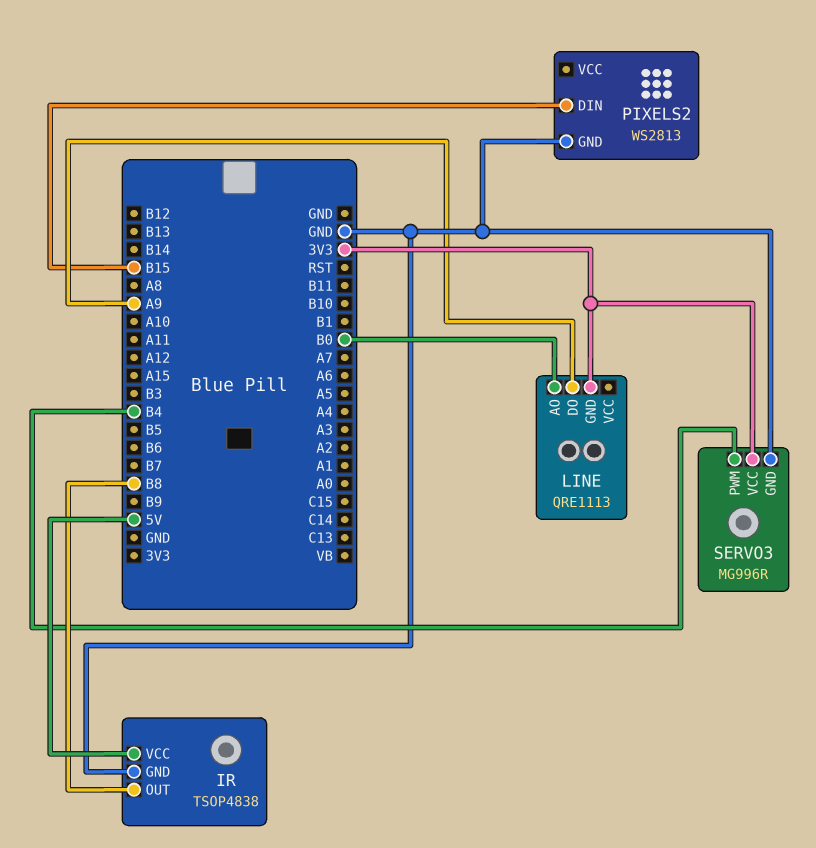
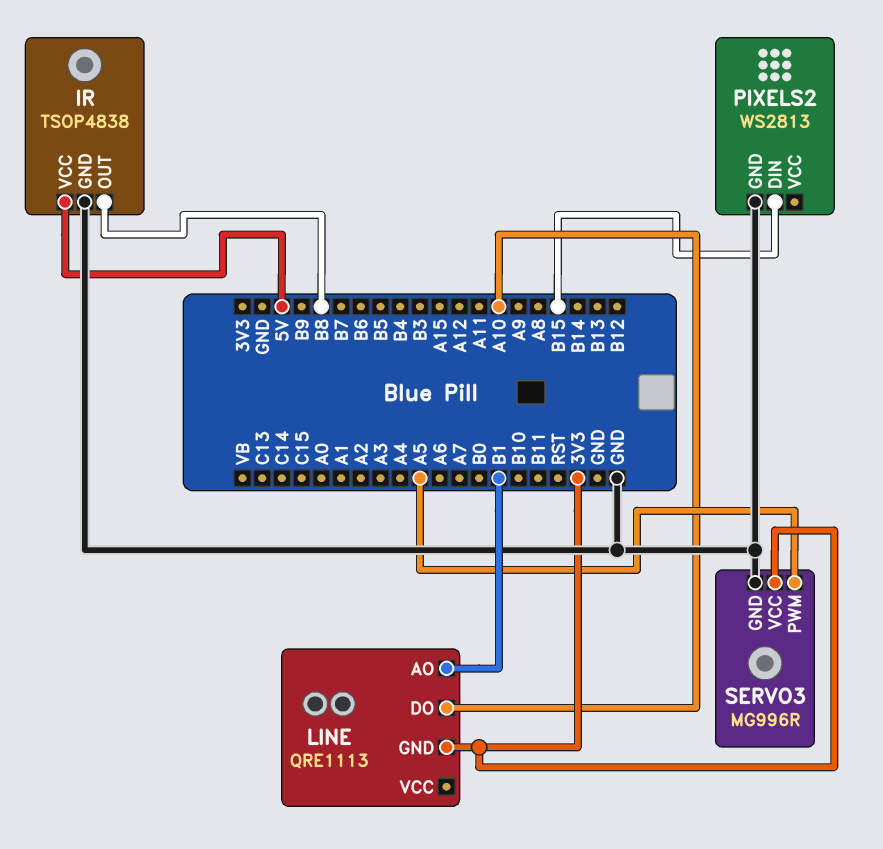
LINE pin AO: B0 -> B1
LINE pin DO: A9 -> A10
SERVO3 pin PWM: B4 -> A5

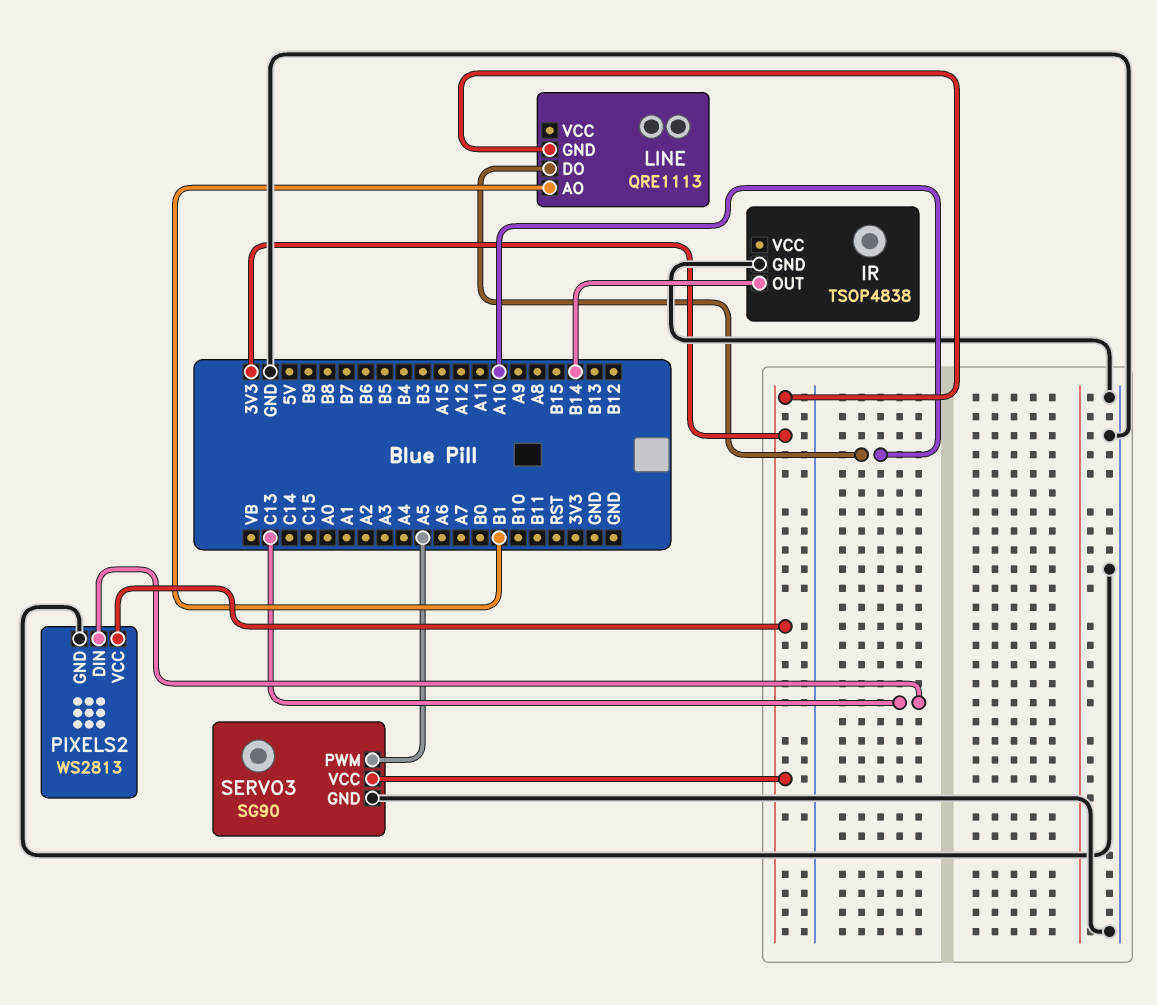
IR pin OUT: B8 -> B14
IR pin VCC: 5V -> none
PIXELS2 pin DIN: B15 -> C13
PIXELS2 pin VCC: none -> 3V3
SERVO3: MG996R -> SG90

